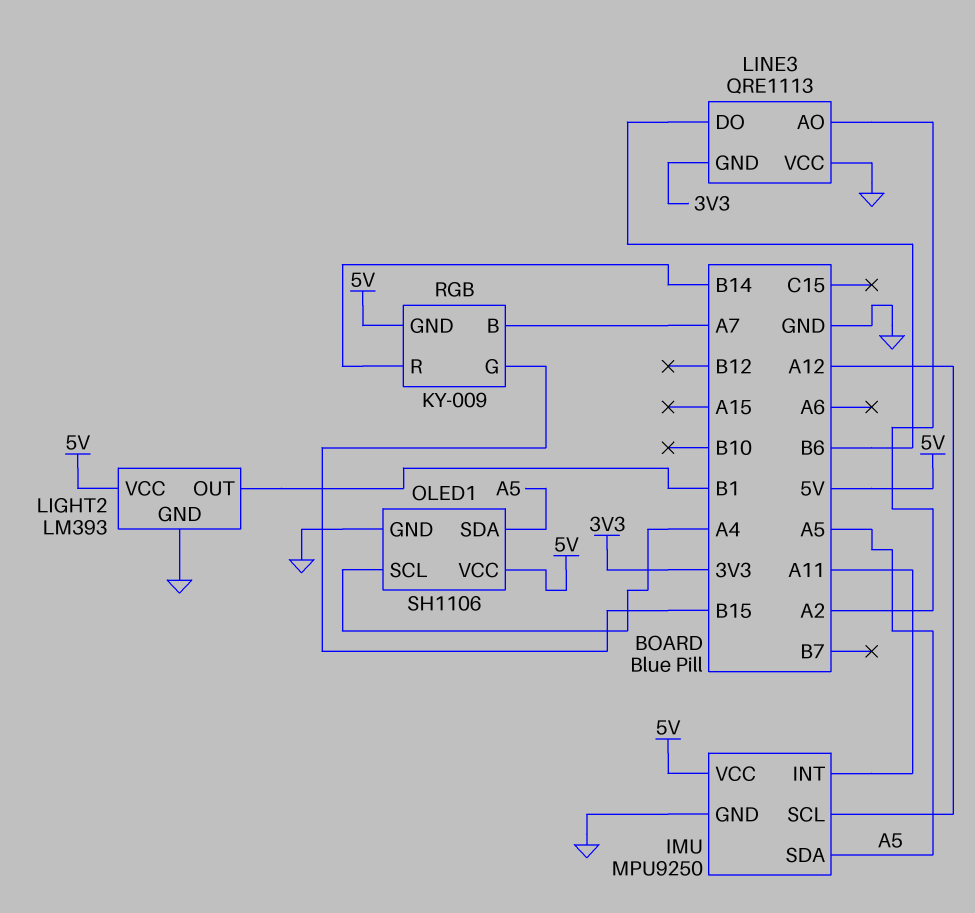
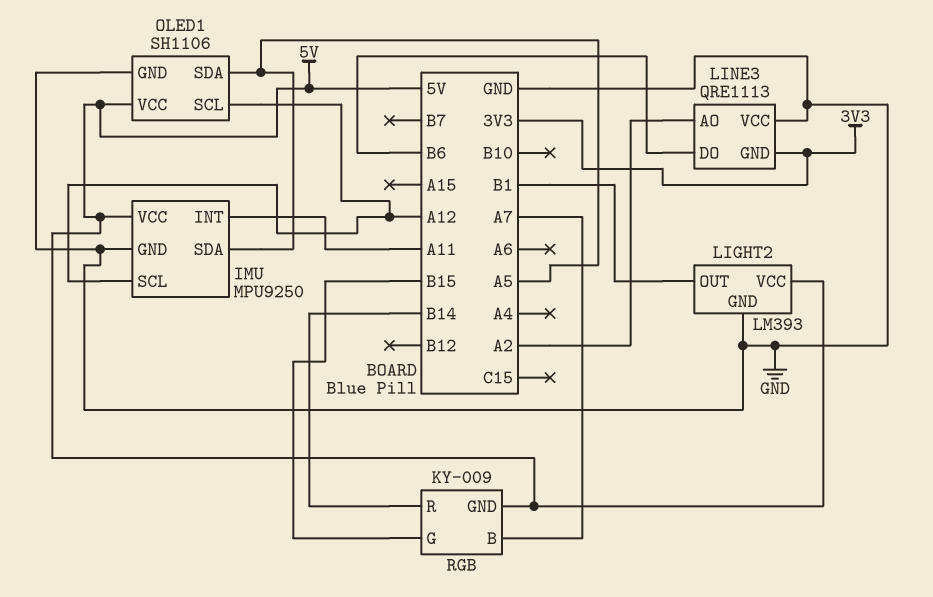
OLED1 pin SCL: A4 -> A12

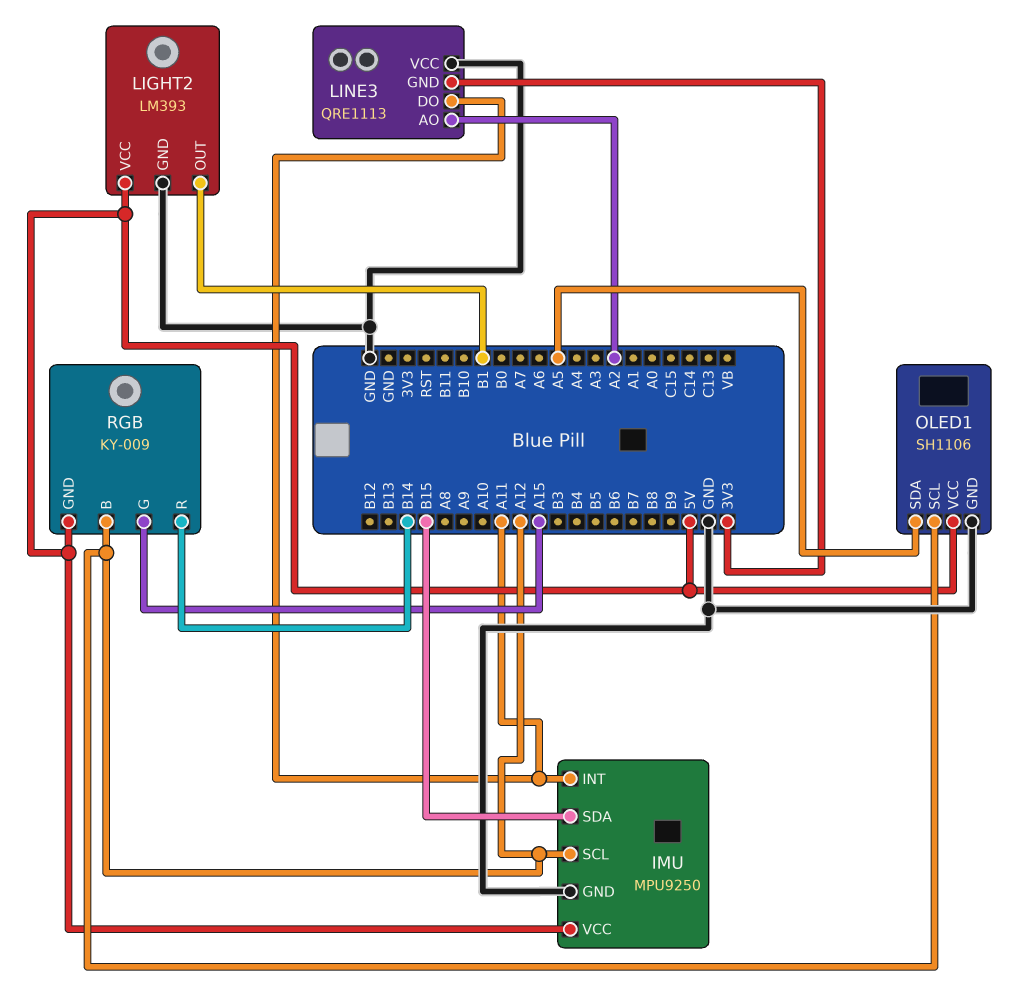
IMU pin SDA: A5 -> B15
LINE3 pin DO: B6 -> A11
RGB pin B: A7 -> A12
RGB pin G: B15 -> A15

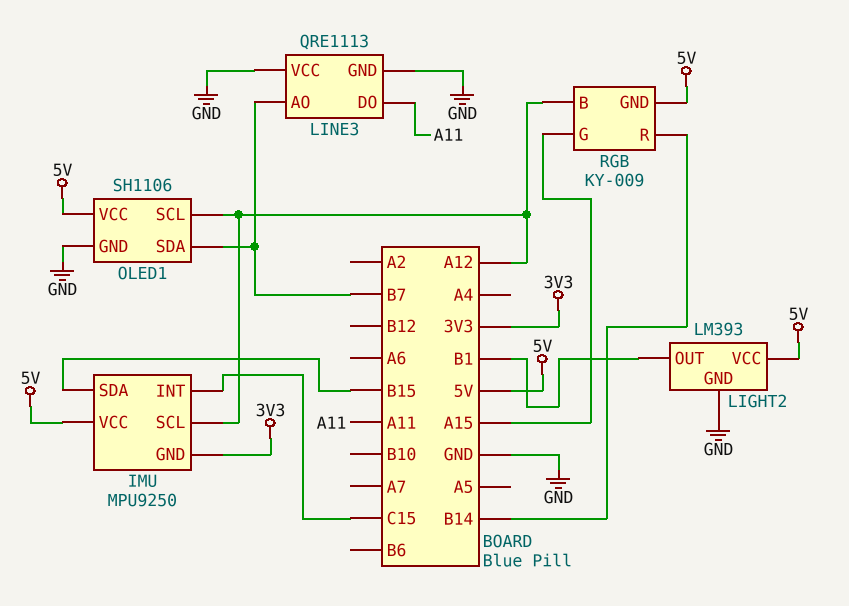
IMU pin GND: GND -> 3V3
IMU pin INT: A11 -> C15
LINE3 pin AO: A2 -> B7
LINE3 pin GND: 3V3 -> GND
OLED1 pin SDA: A5 -> B7

